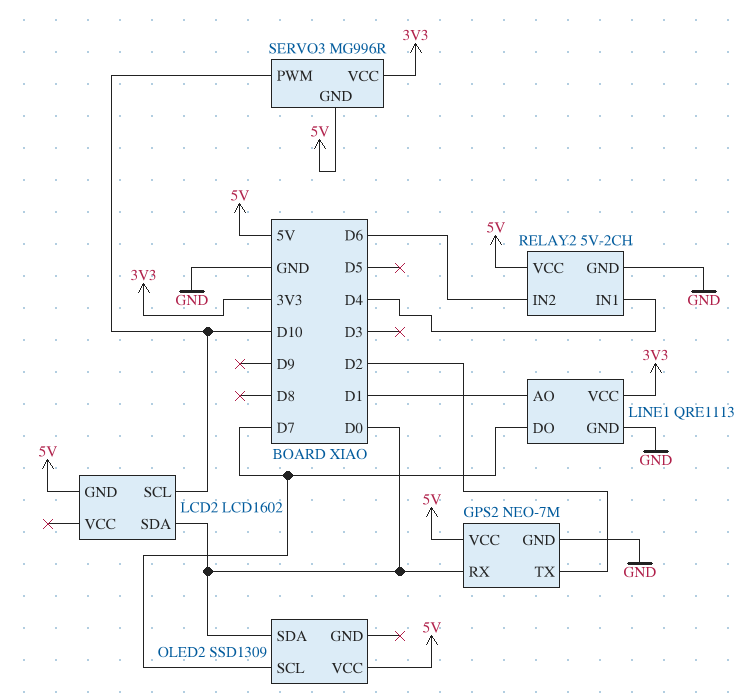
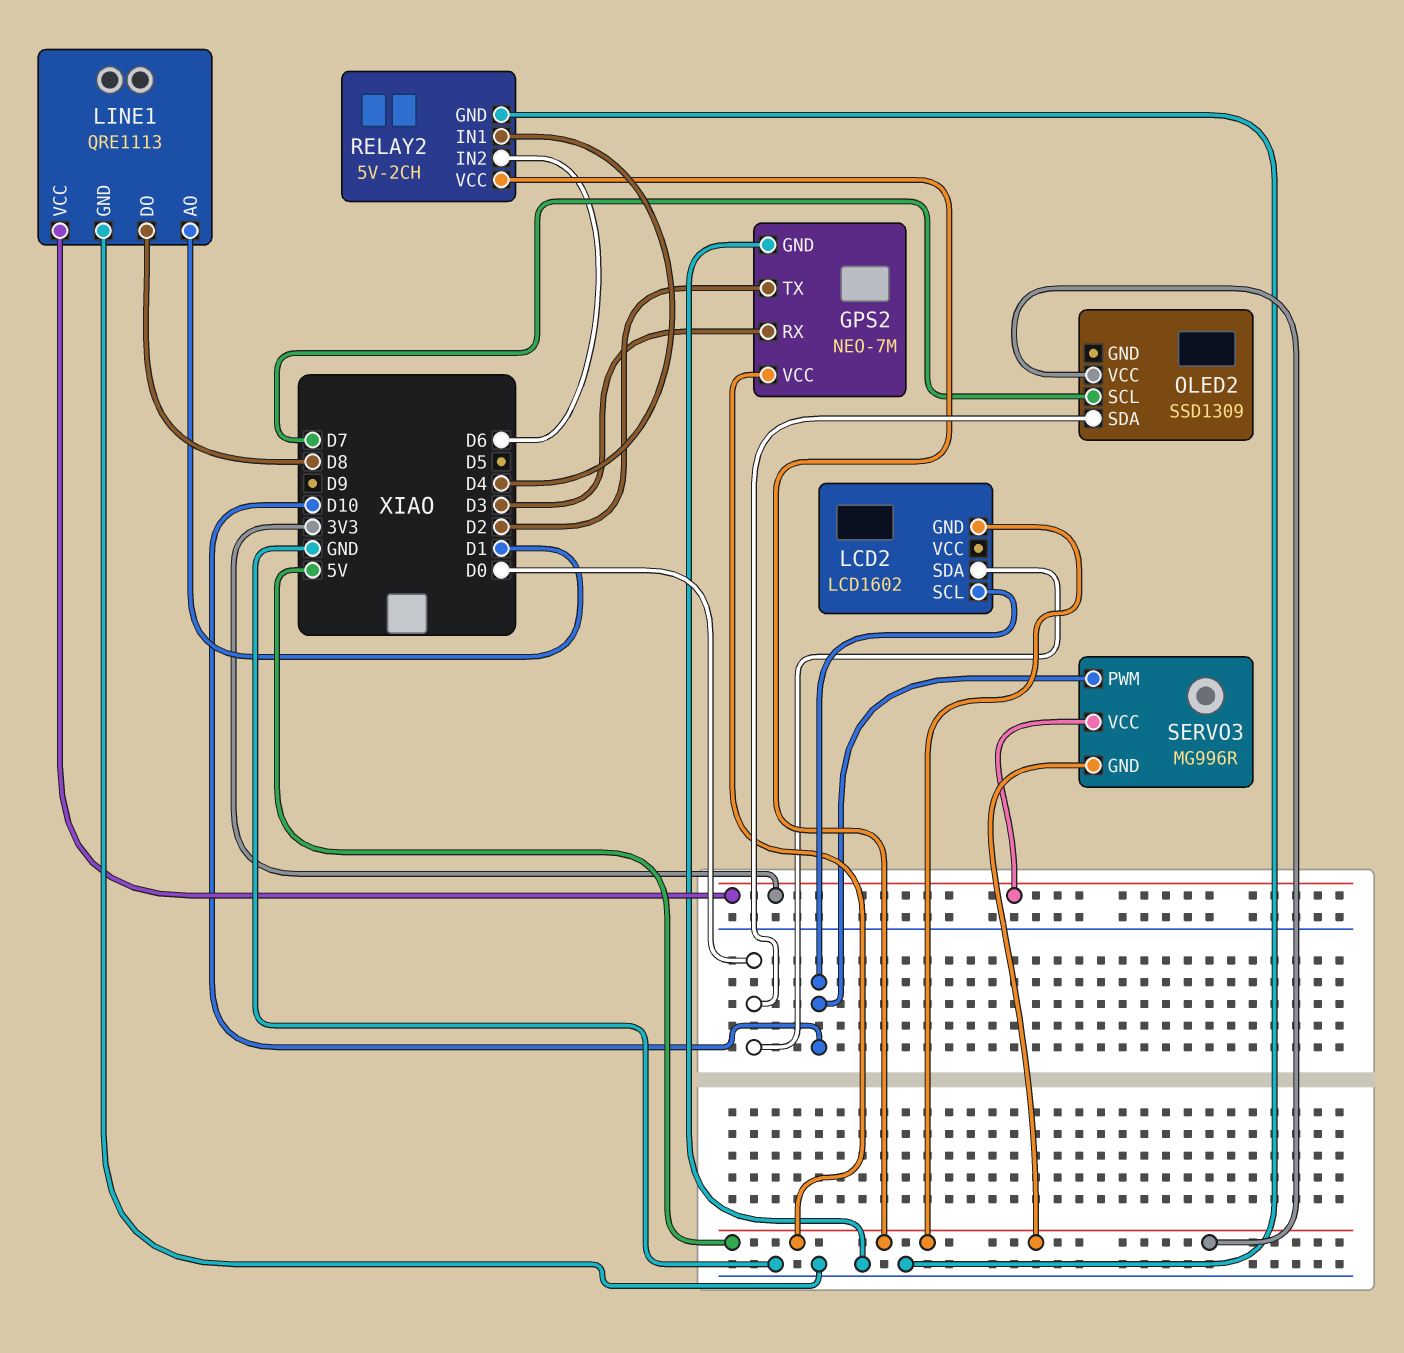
GPS2 pin RX: D0 -> D3
LINE1 pin DO: D7 -> D8

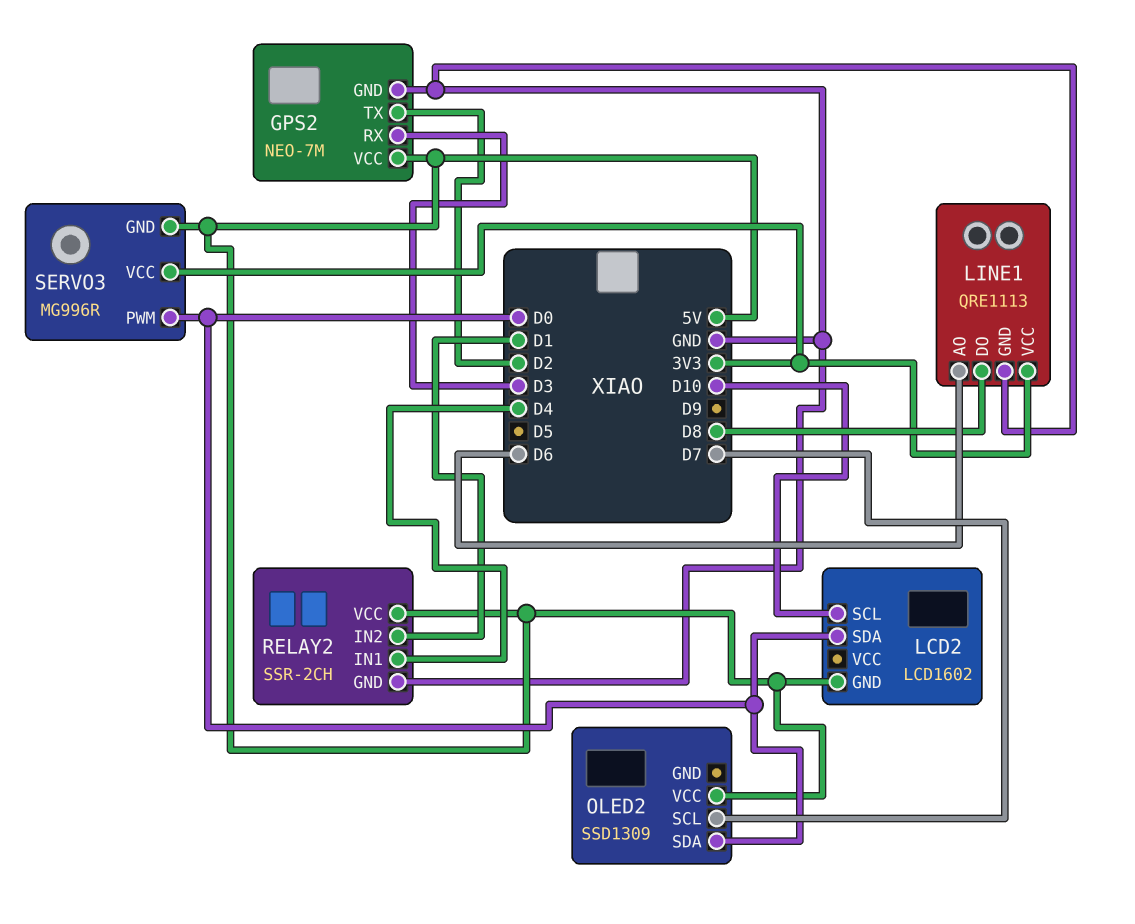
LINE1 pin AO: D1 -> D6
RELAY2: 5V-2CH -> SSR-2CH
RELAY2 pin IN2: D6 -> D1
SERVO3 pin PWM: D10 -> D0

